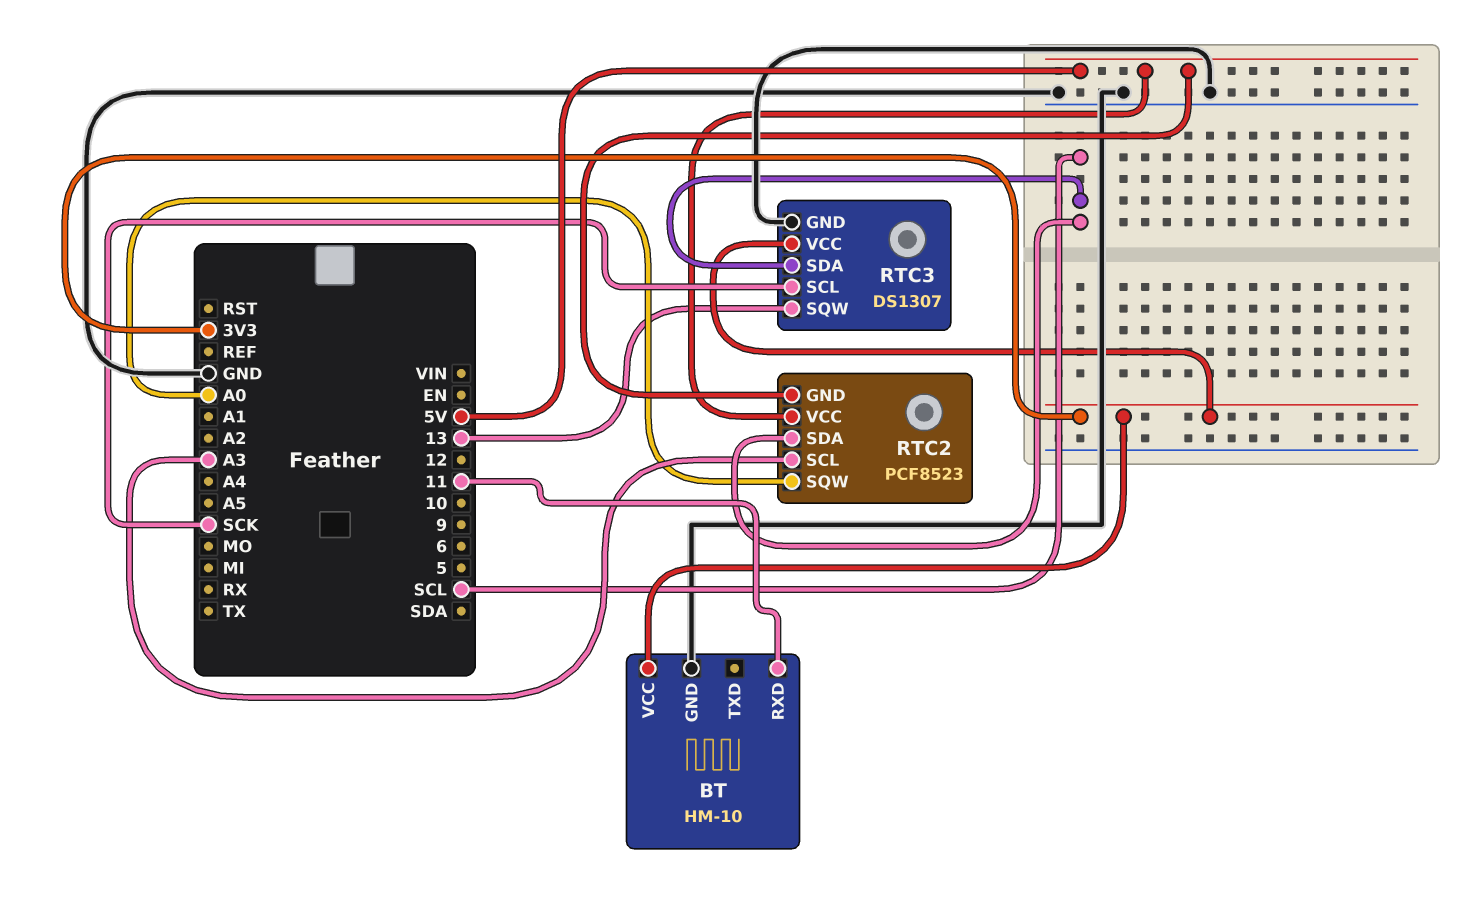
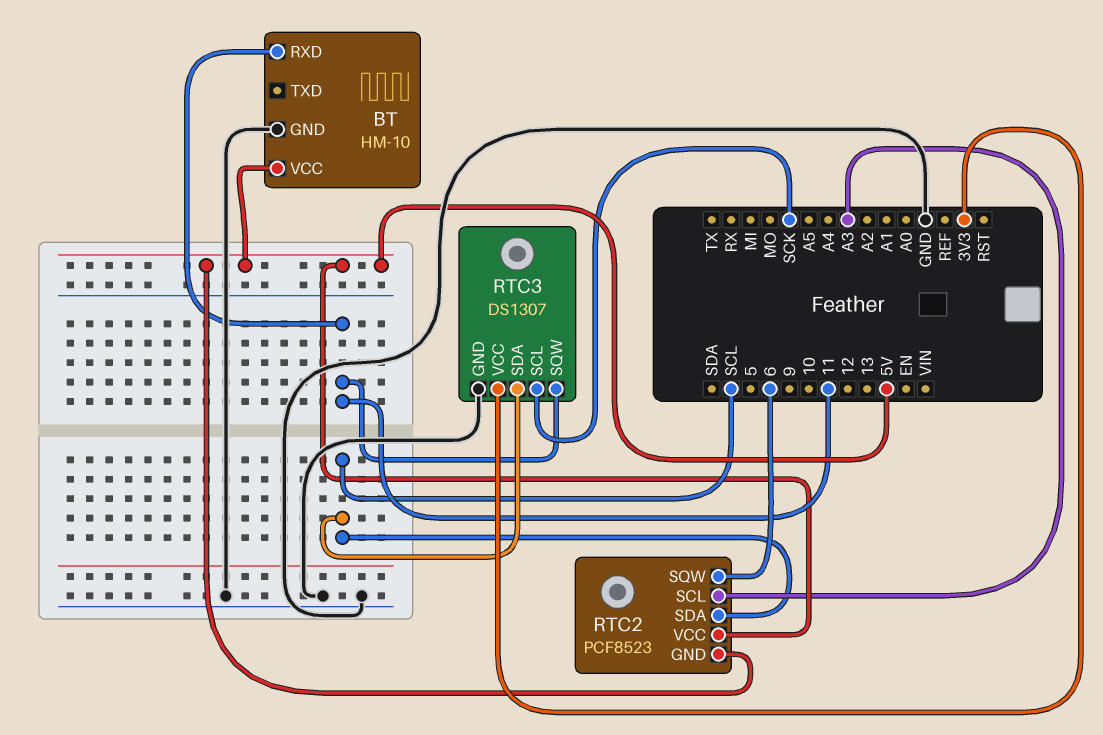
BT pin VCC: 3V3 -> 5V
RTC2 pin SQW: A0 -> 6
RTC3 pin SQW: 13 -> 11

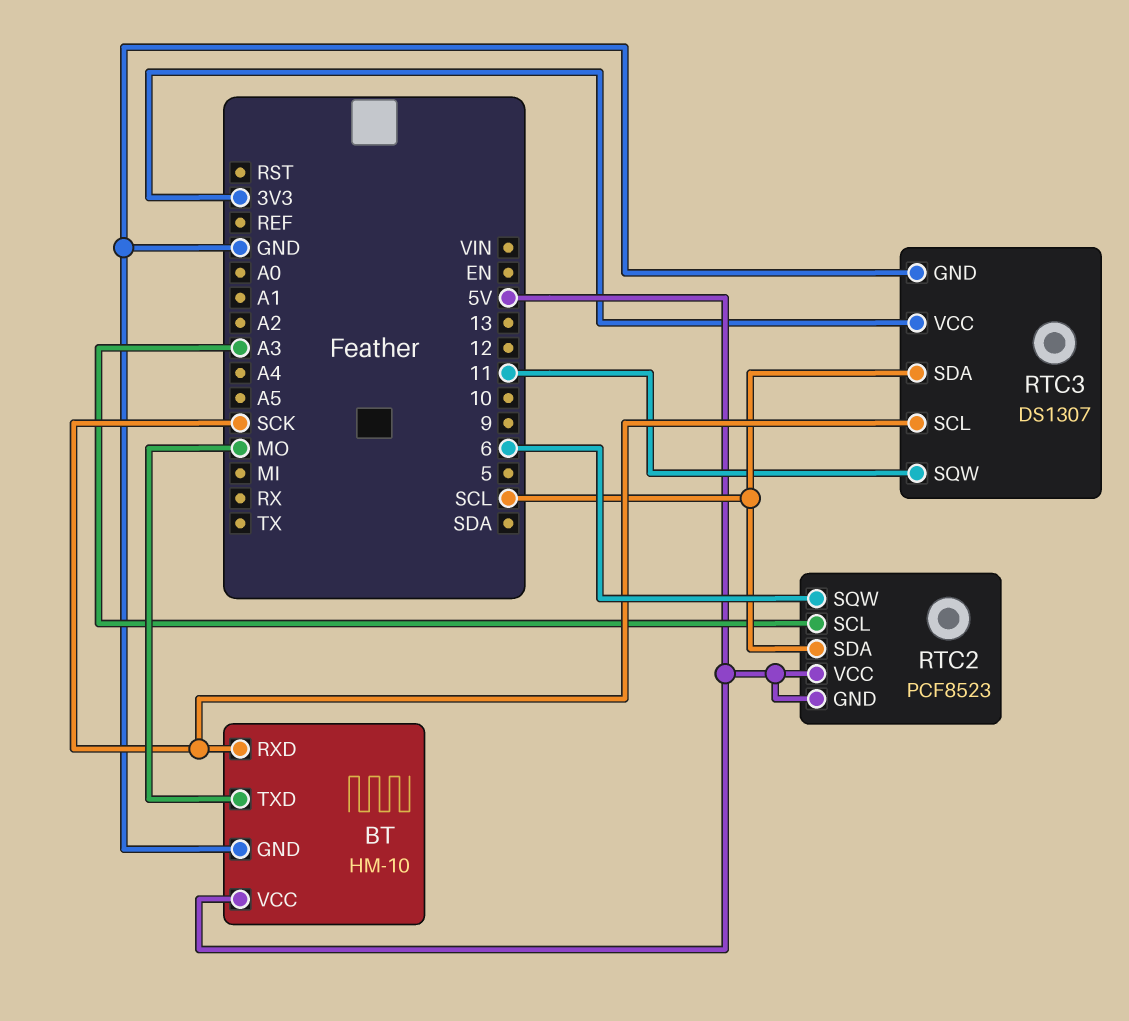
BT pin RXD: 11 -> SCK
BT pin TXD: none -> MO

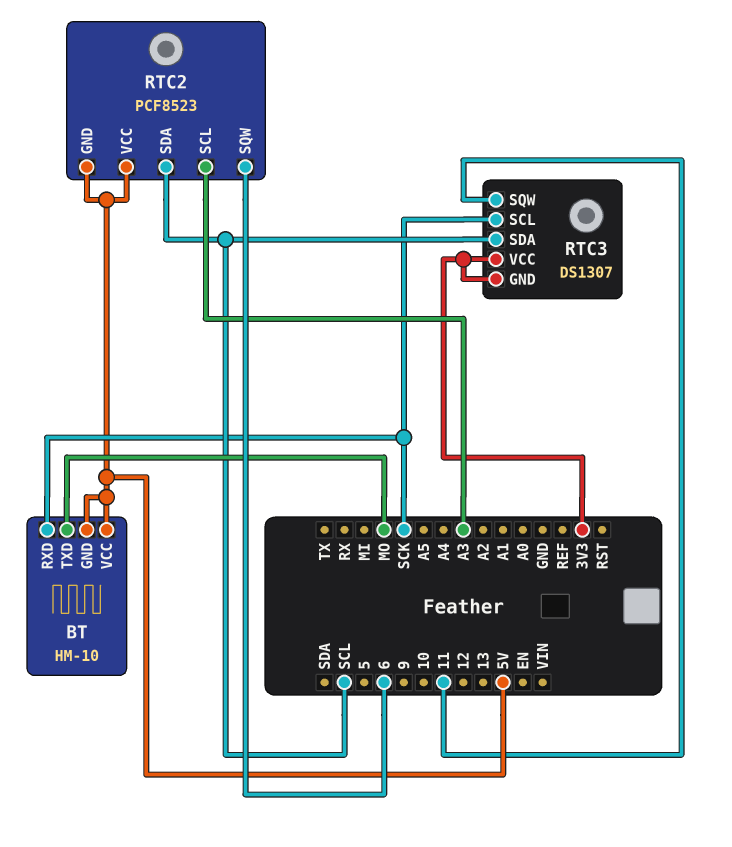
BT pin GND: GND -> 5V
RTC3 pin GND: GND -> 3V3

